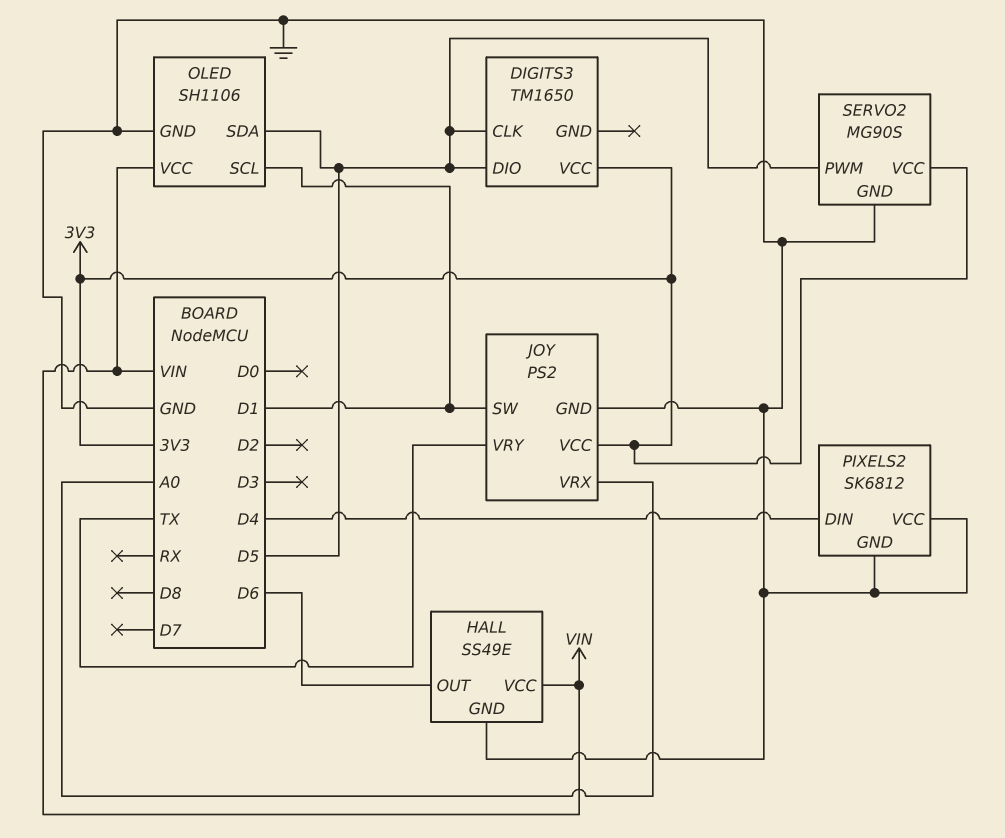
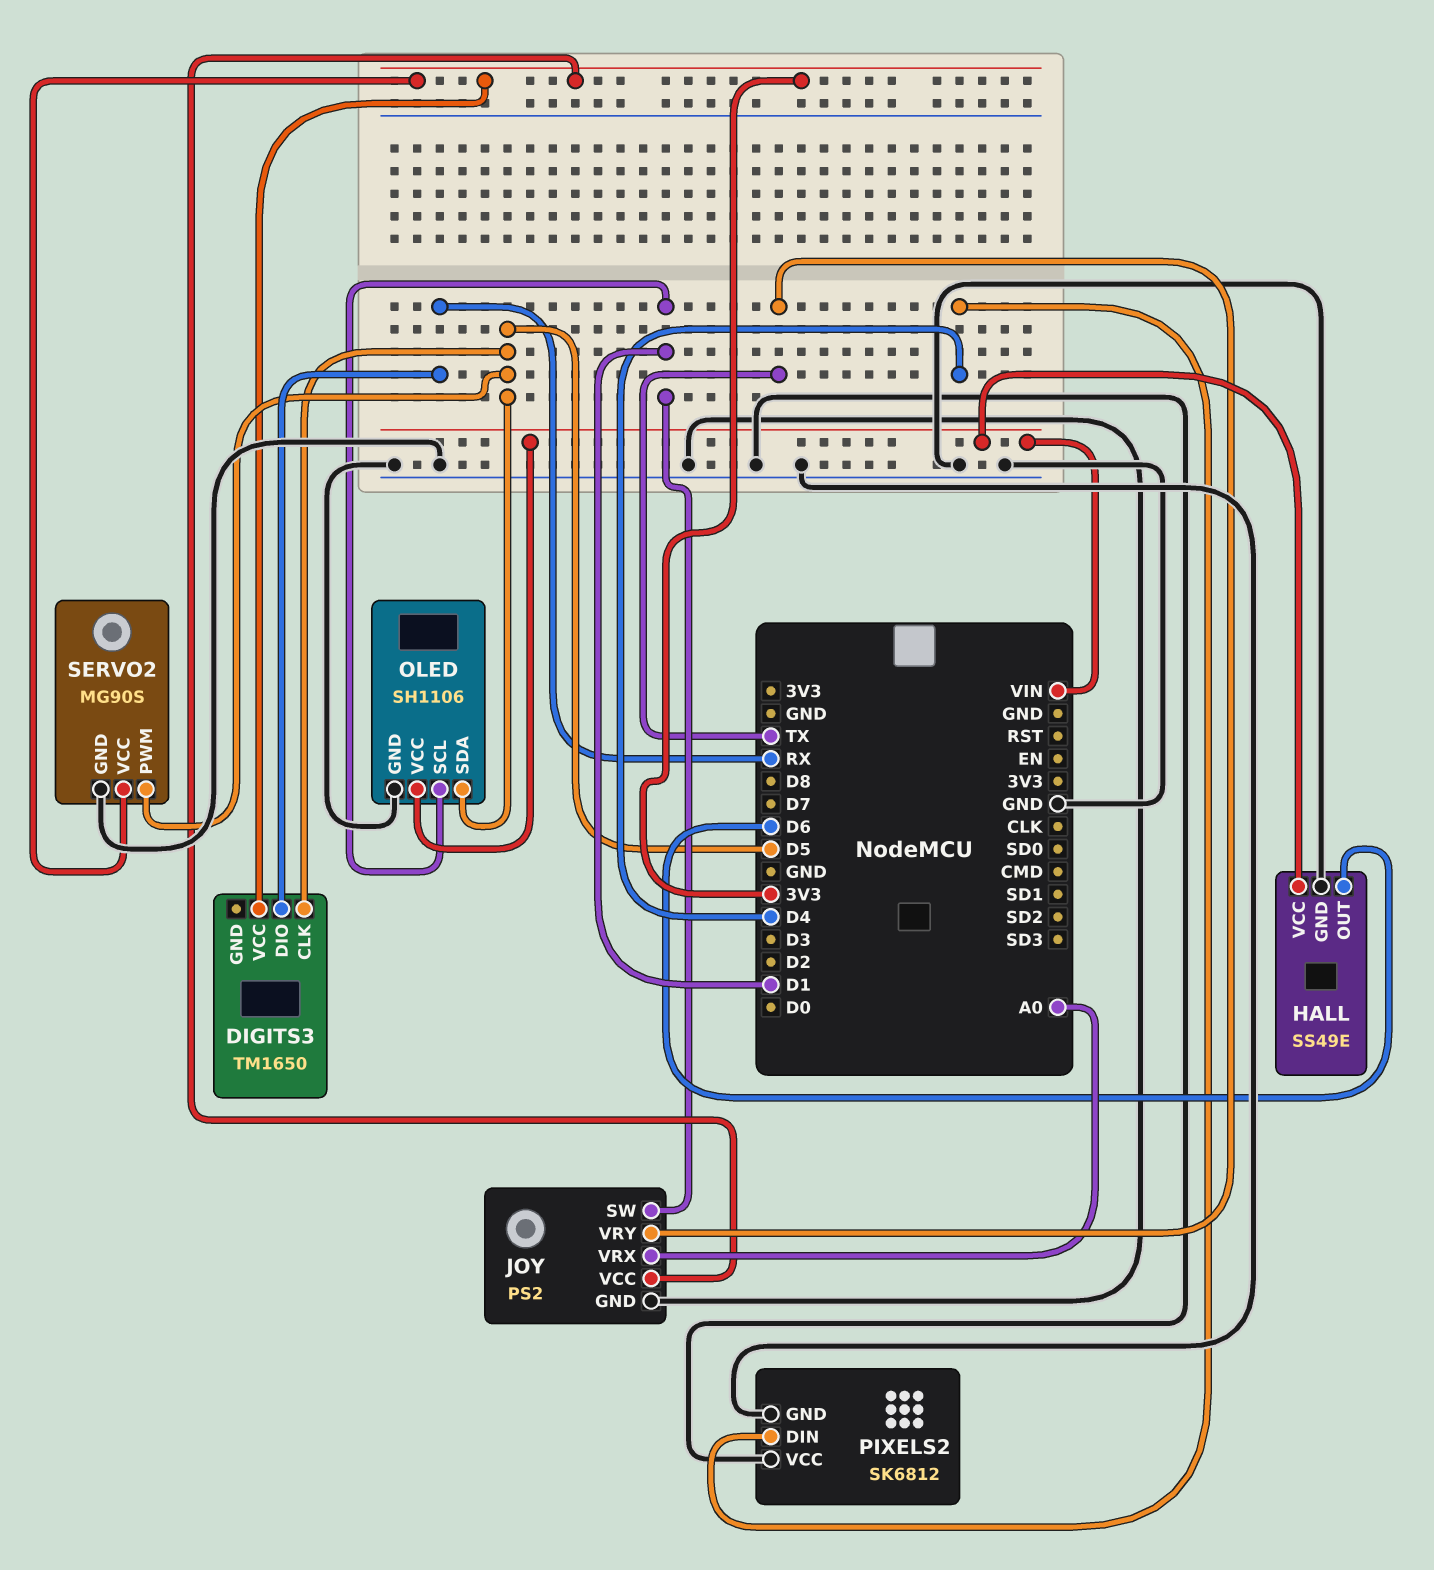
DIGITS3 pin DIO: D5 -> RX

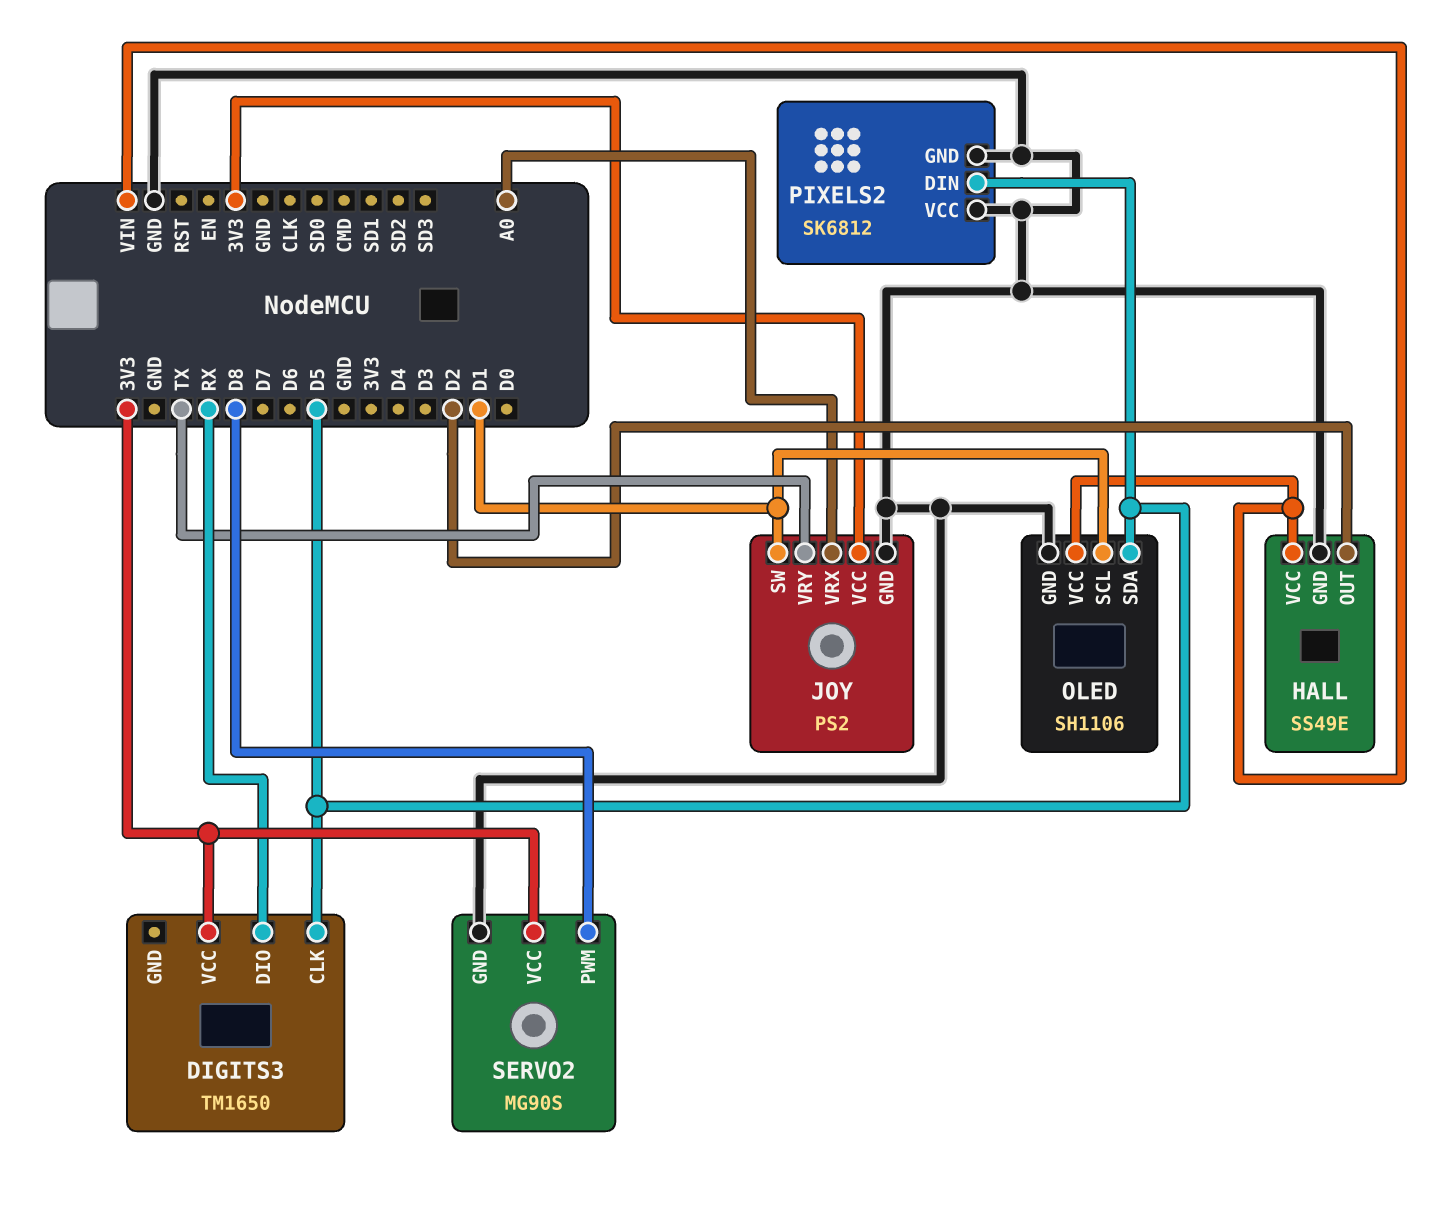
HALL pin OUT: D6 -> D2
PIXELS2 pin DIN: D4 -> D5
SERVO2 pin PWM: D5 -> D8

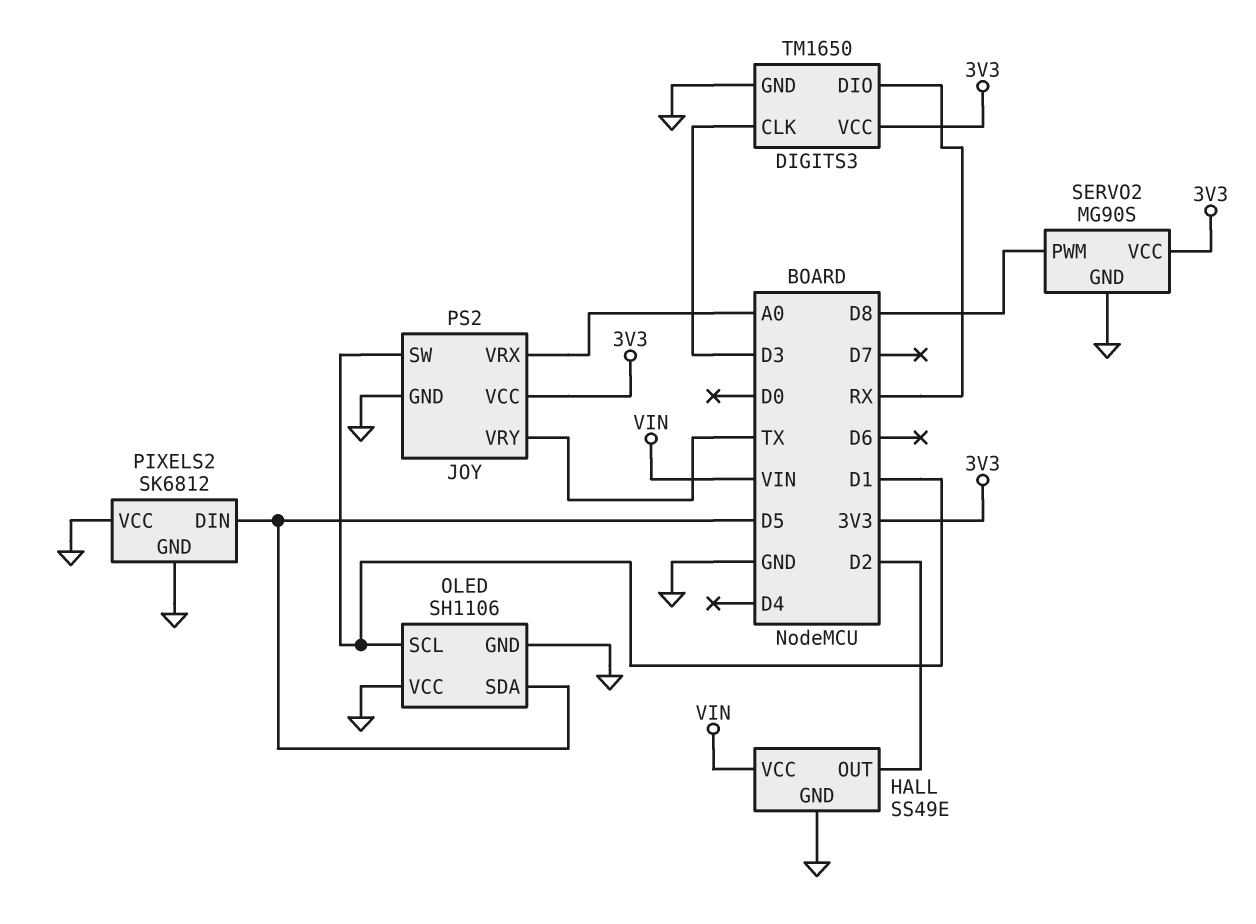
DIGITS3 pin CLK: D5 -> D3
DIGITS3 pin GND: none -> GND
OLED pin VCC: VIN -> GND

